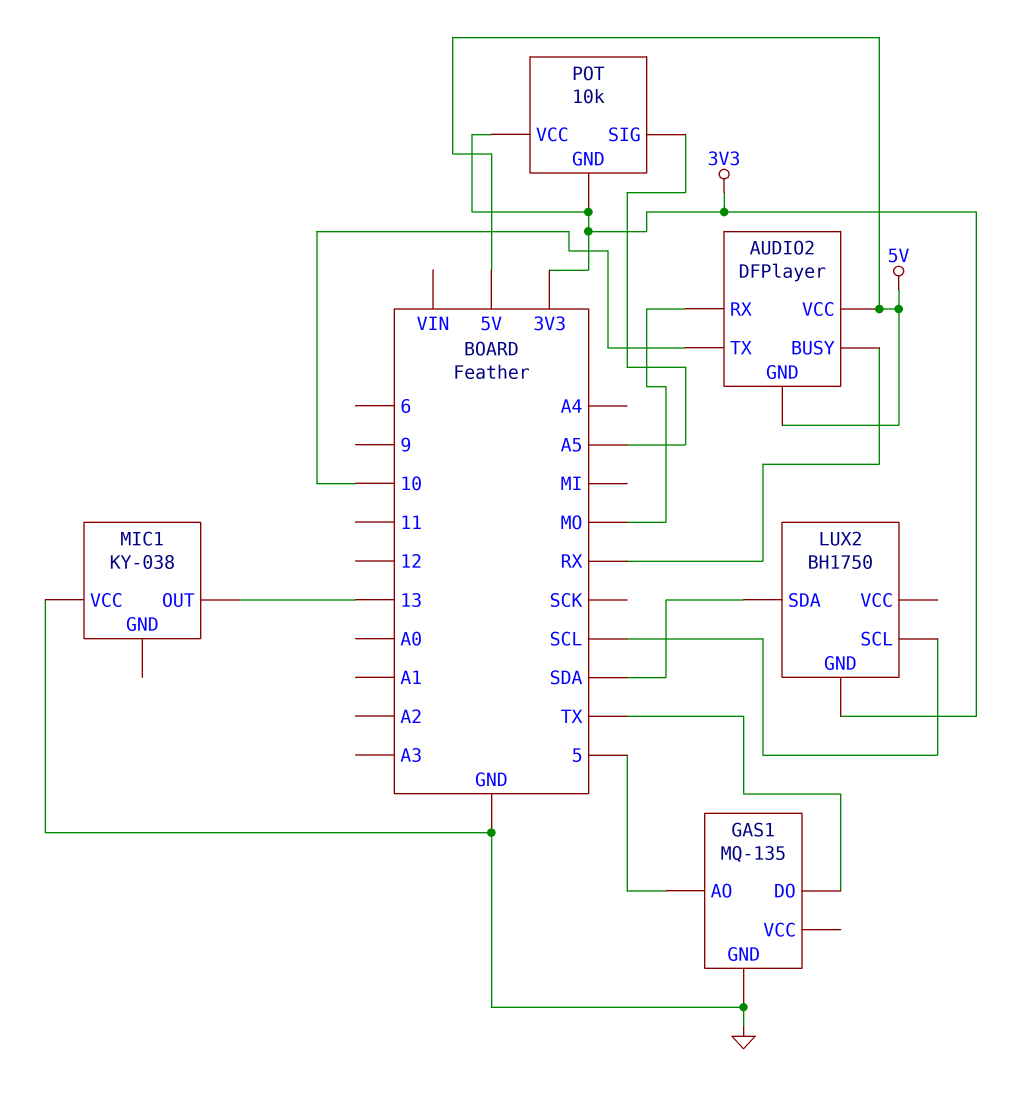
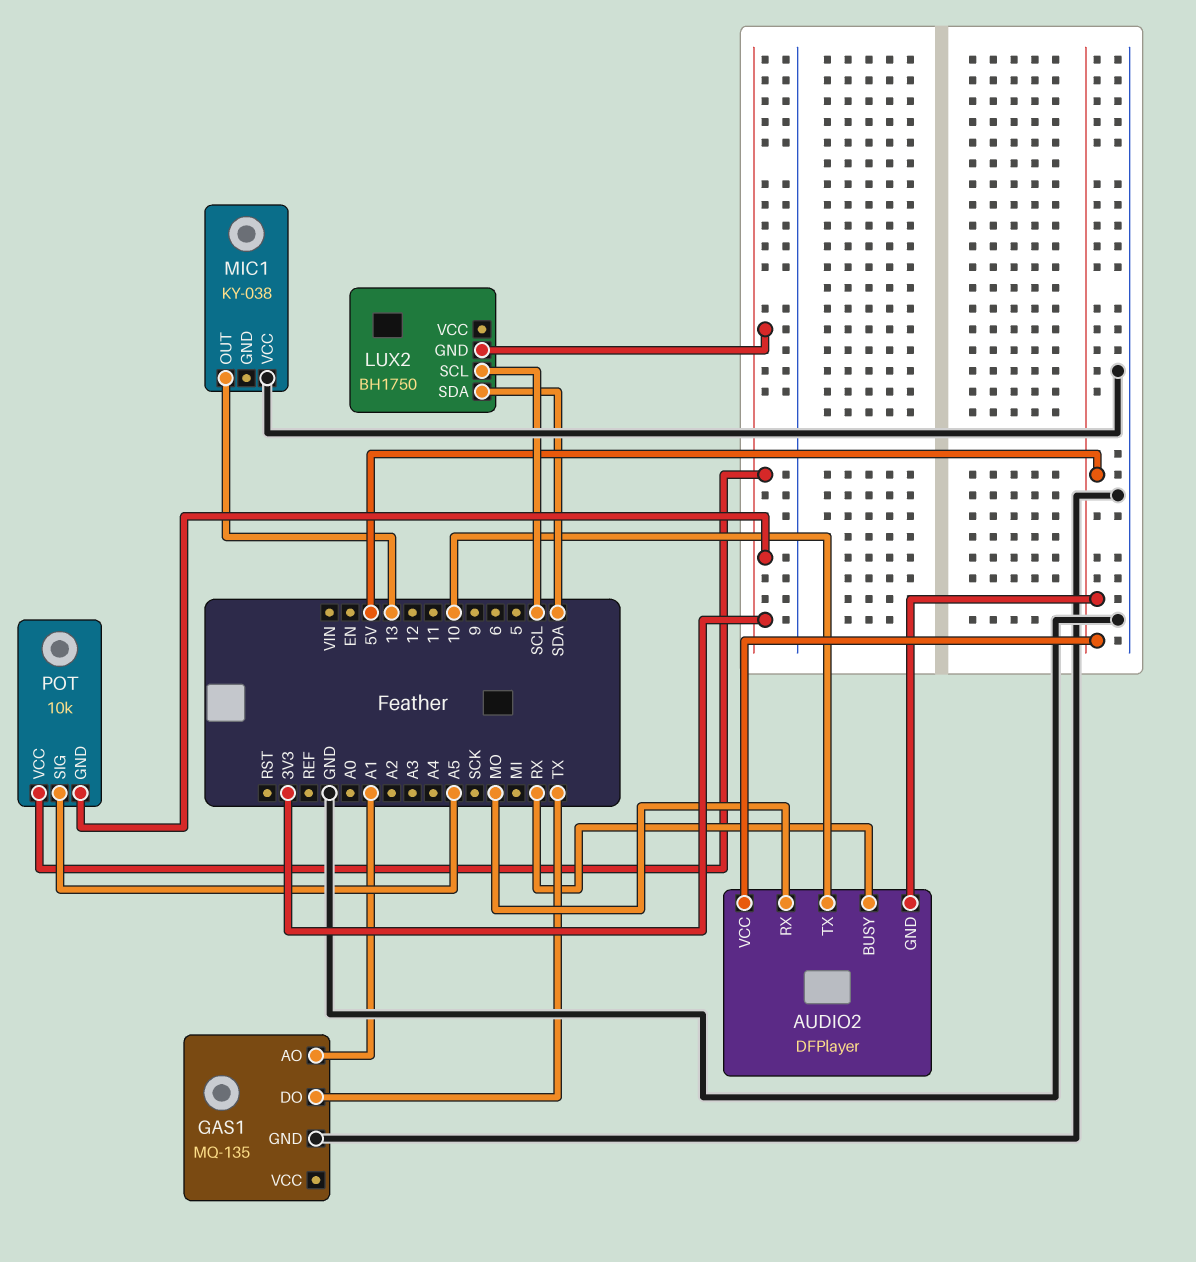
GAS1 pin AO: 5 -> A1

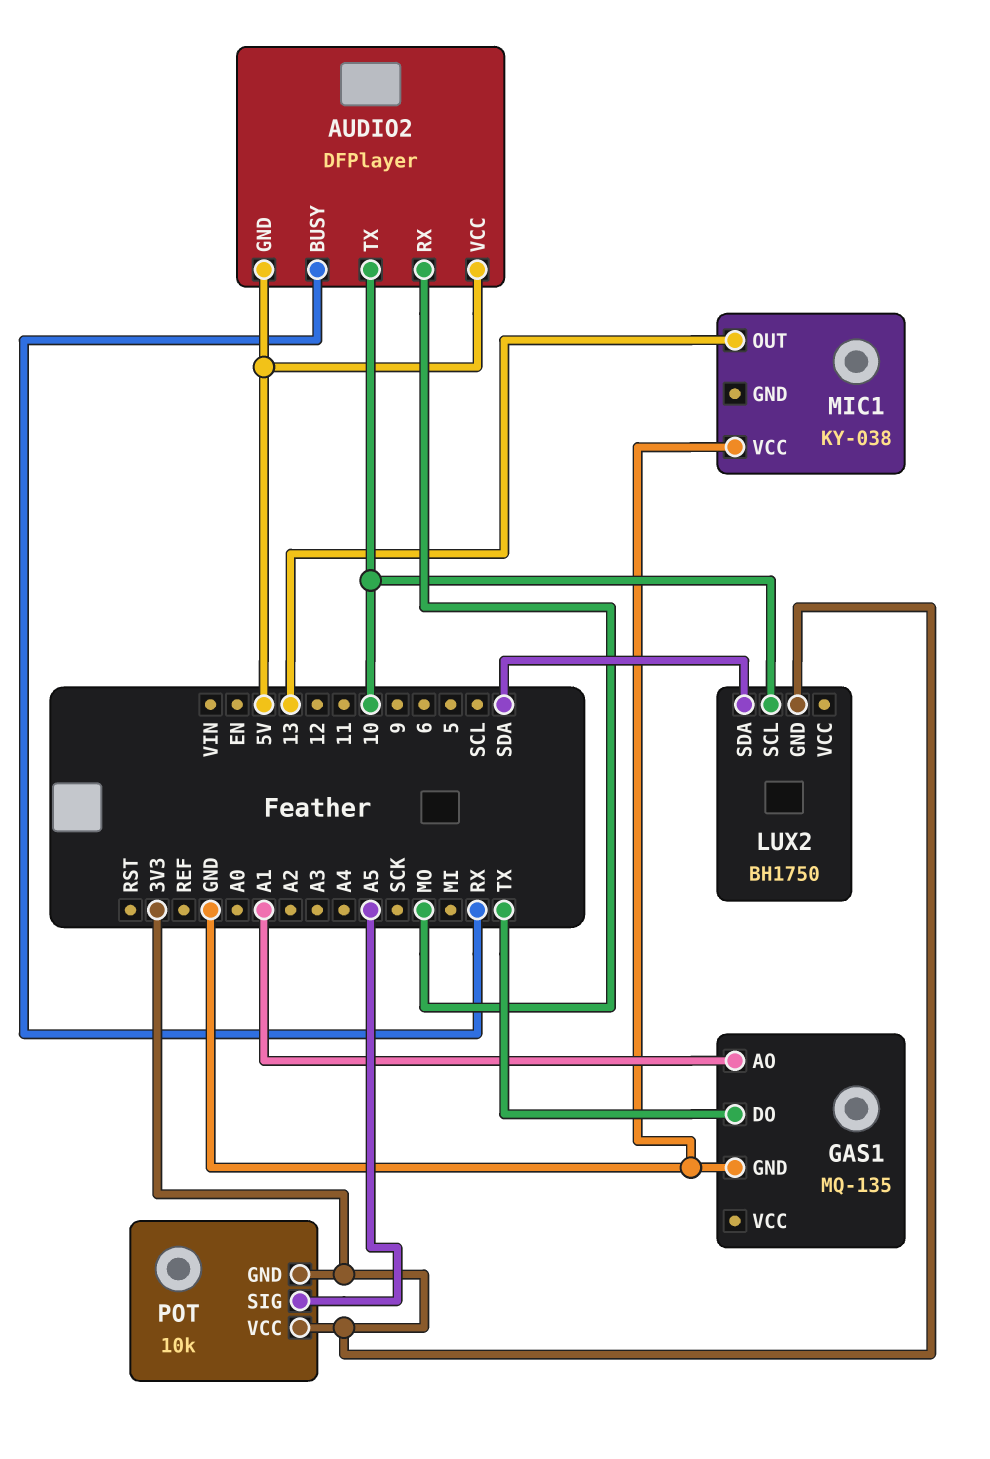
LUX2 pin SCL: SCL -> 10

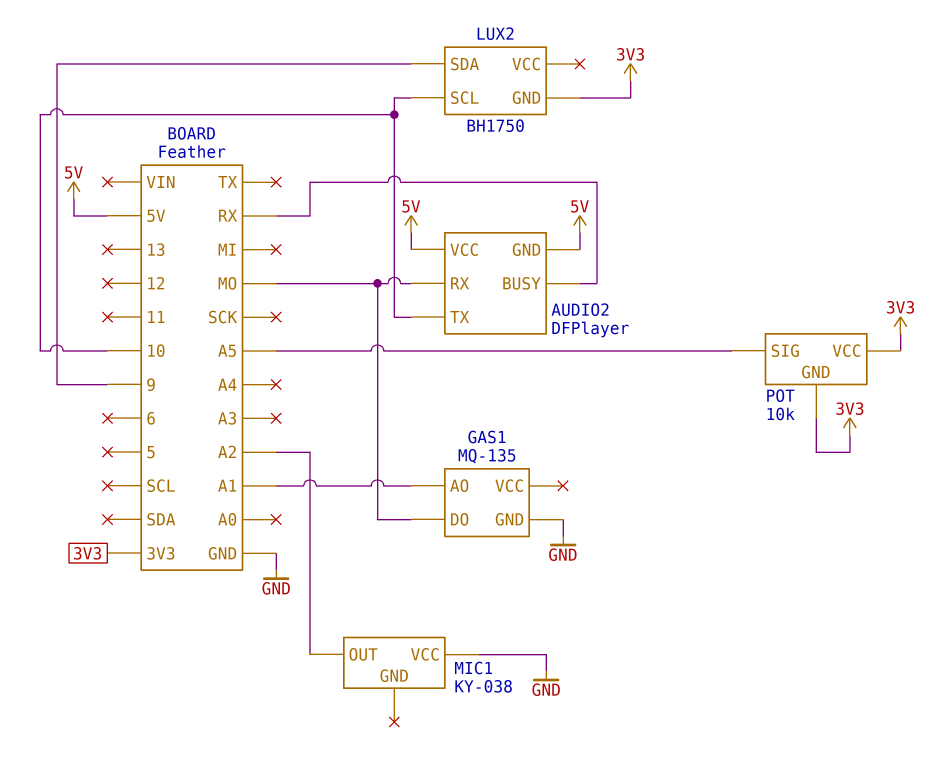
GAS1 pin DO: TX -> MO
LUX2 pin SDA: SDA -> 9
MIC1 pin OUT: 13 -> A2

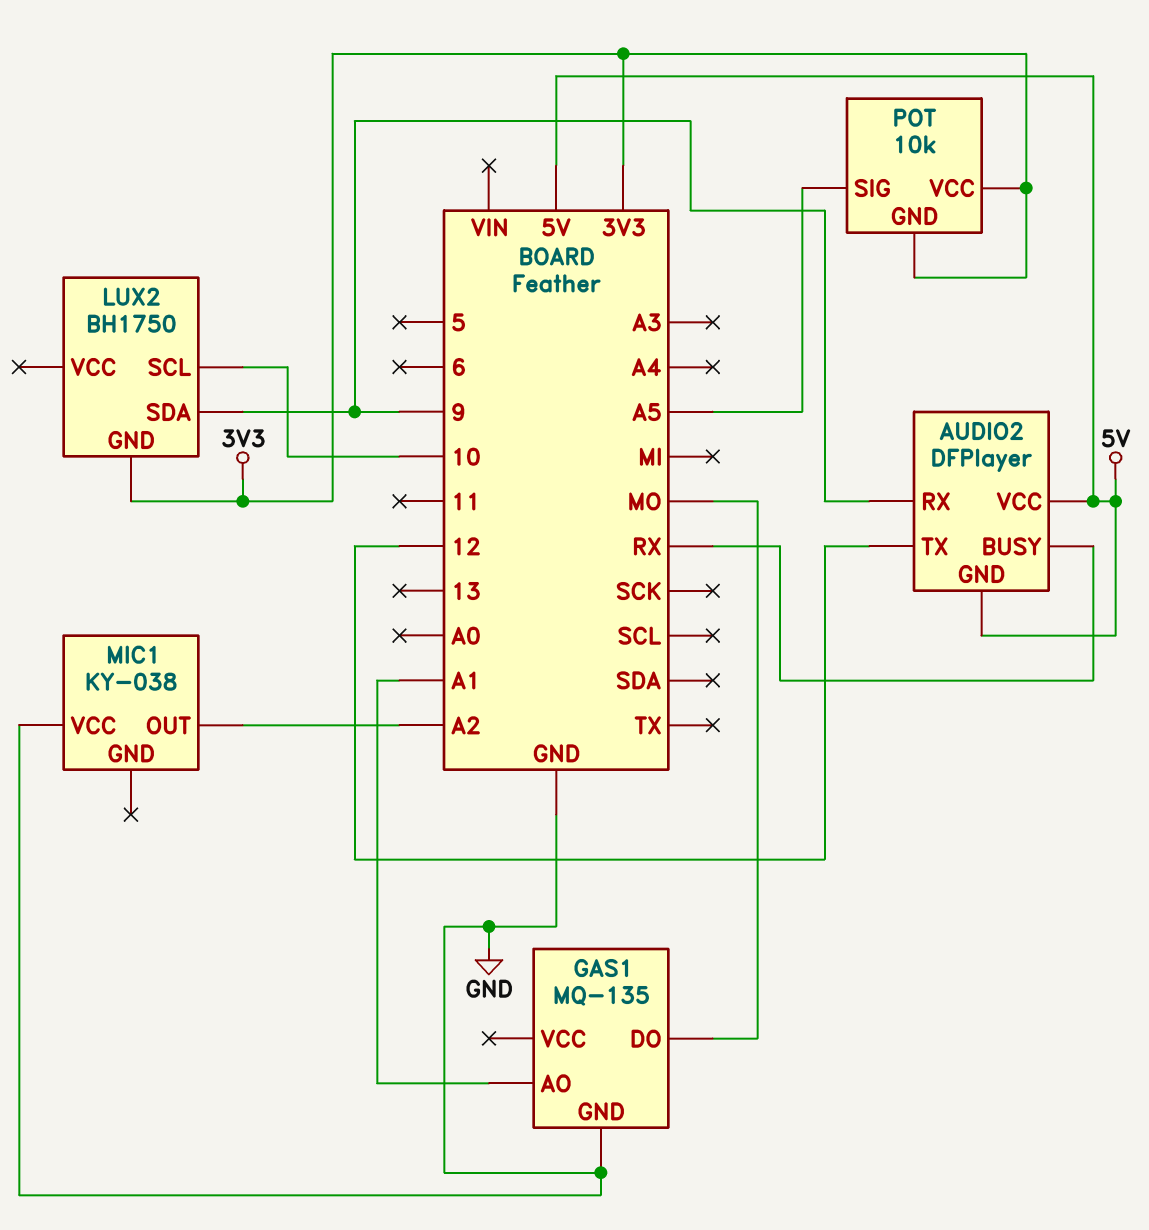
AUDIO2 pin RX: MO -> 9
AUDIO2 pin TX: 10 -> 12

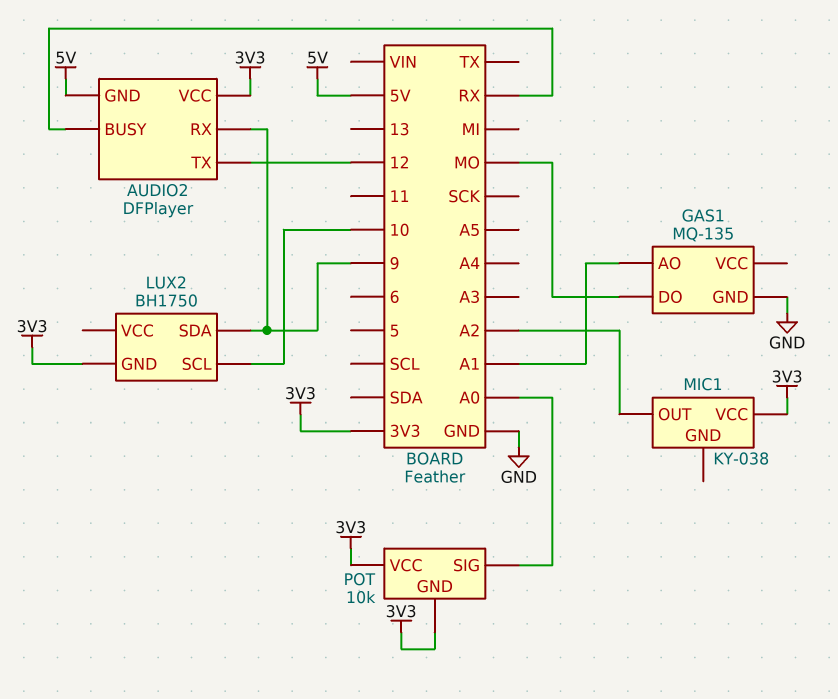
AUDIO2 pin VCC: 5V -> 3V3
MIC1 pin VCC: GND -> 3V3
POT pin SIG: A5 -> A0

